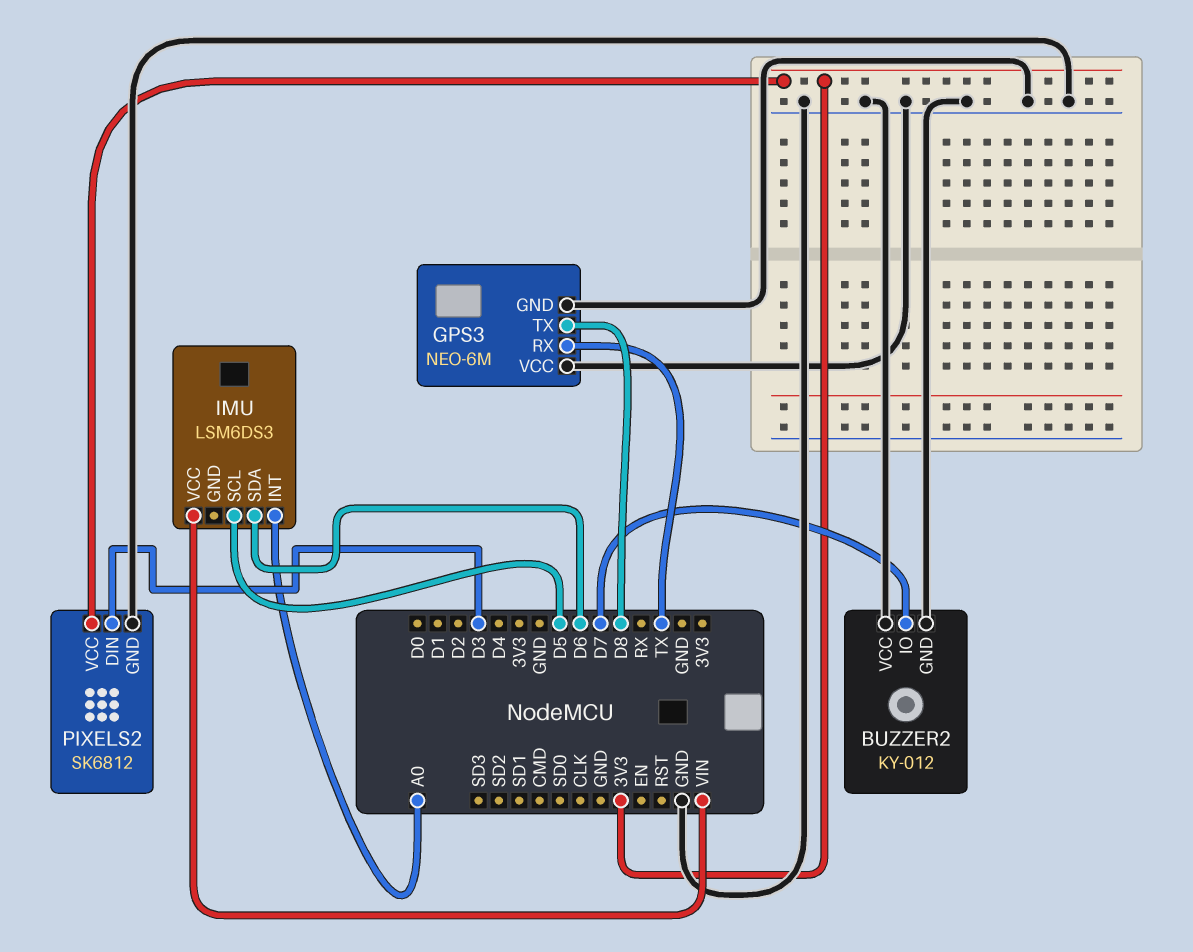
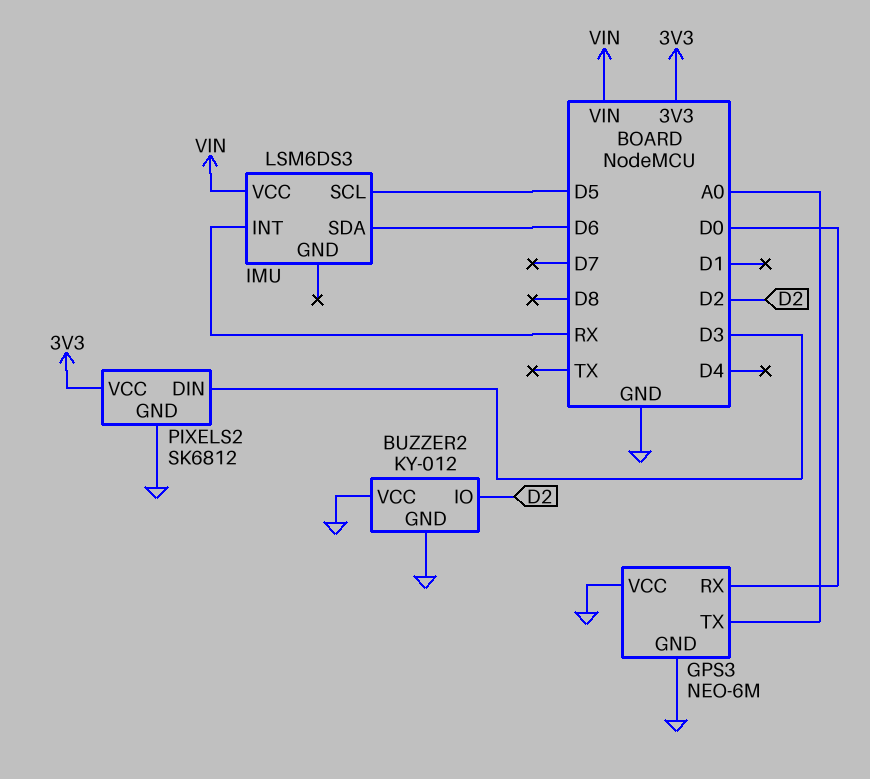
BUZZER2 pin IO: D7 -> D2
GPS3 pin RX: TX -> D0
GPS3 pin TX: D8 -> A0
IMU pin INT: A0 -> RX

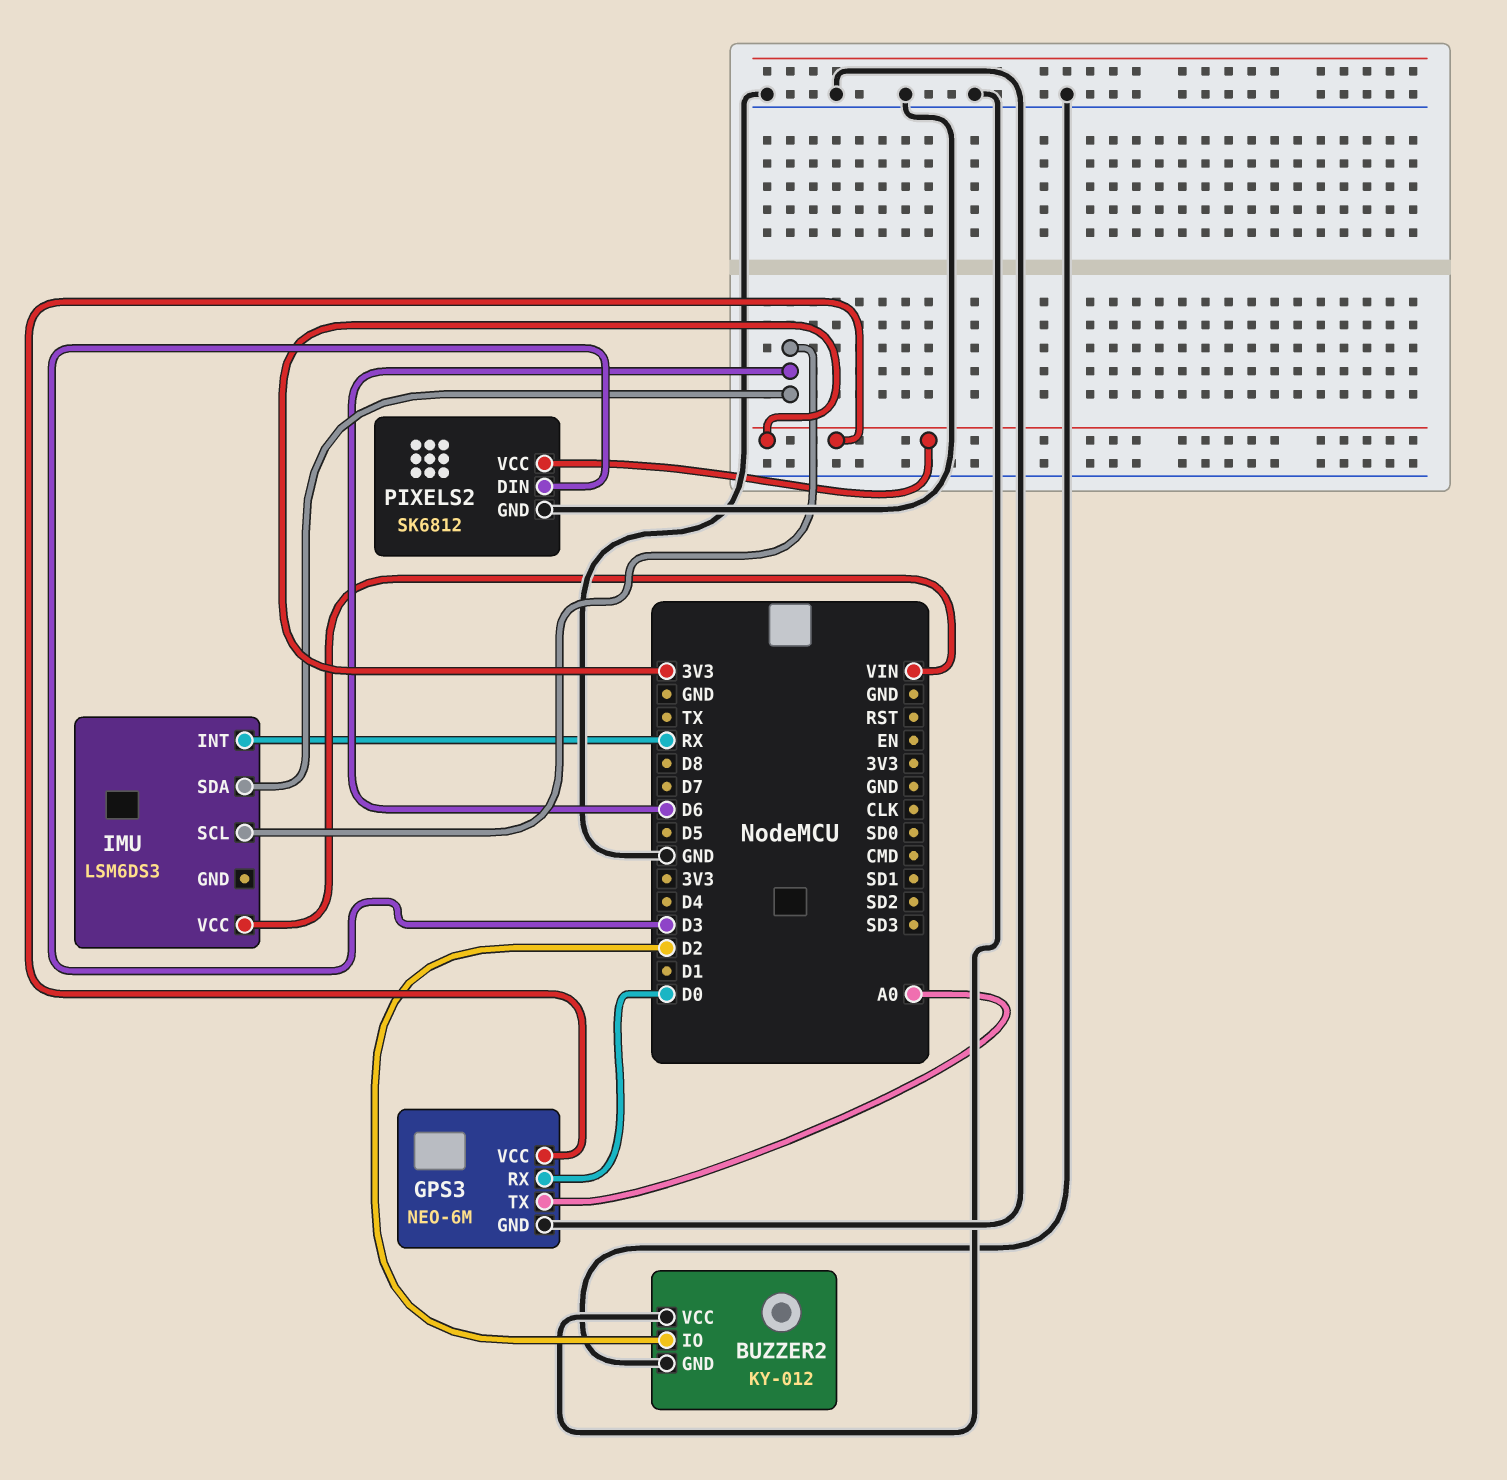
GPS3 pin VCC: GND -> 3V3
IMU pin SCL: D5 -> D6

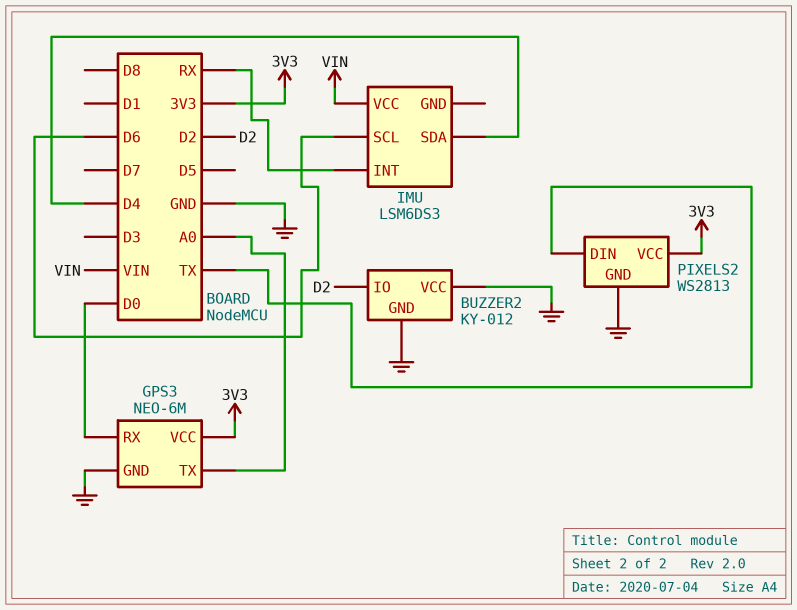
IMU pin SDA: D6 -> D4
PIXELS2: SK6812 -> WS2813
PIXELS2 pin DIN: D3 -> TX

